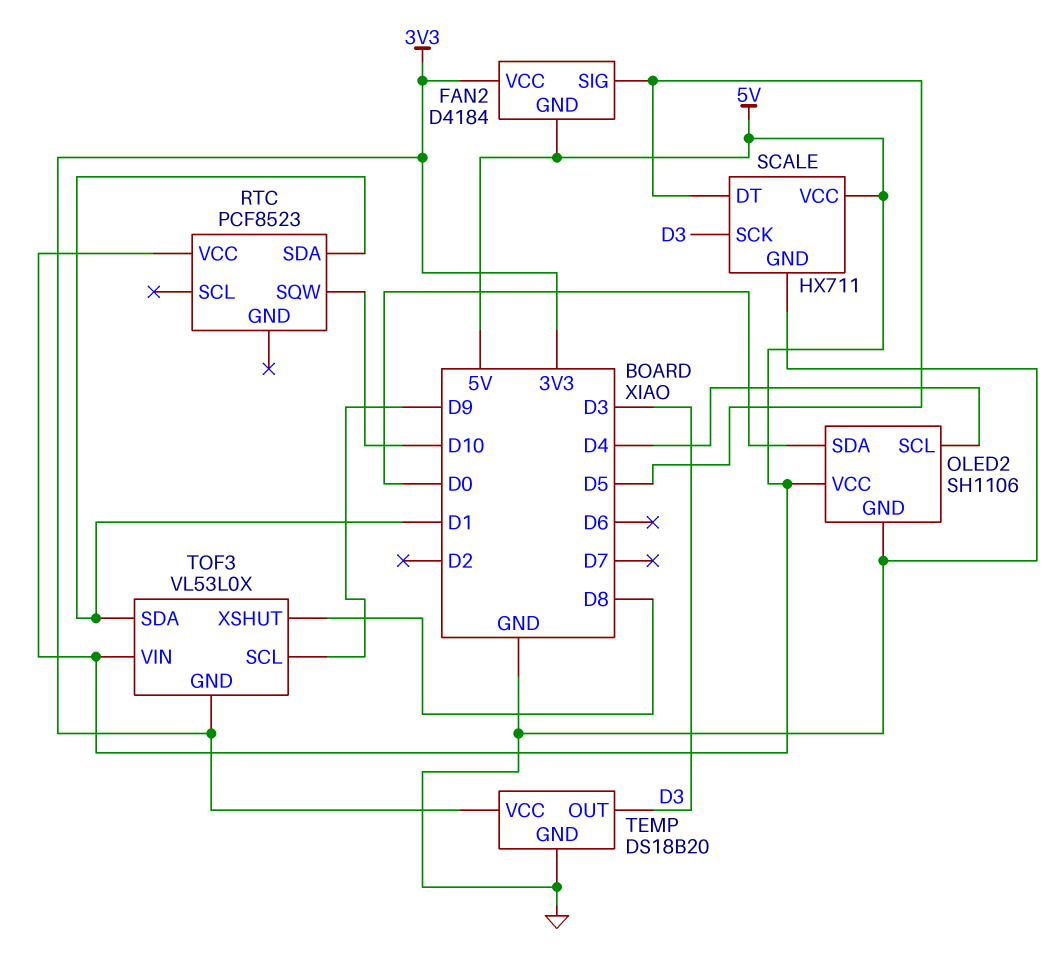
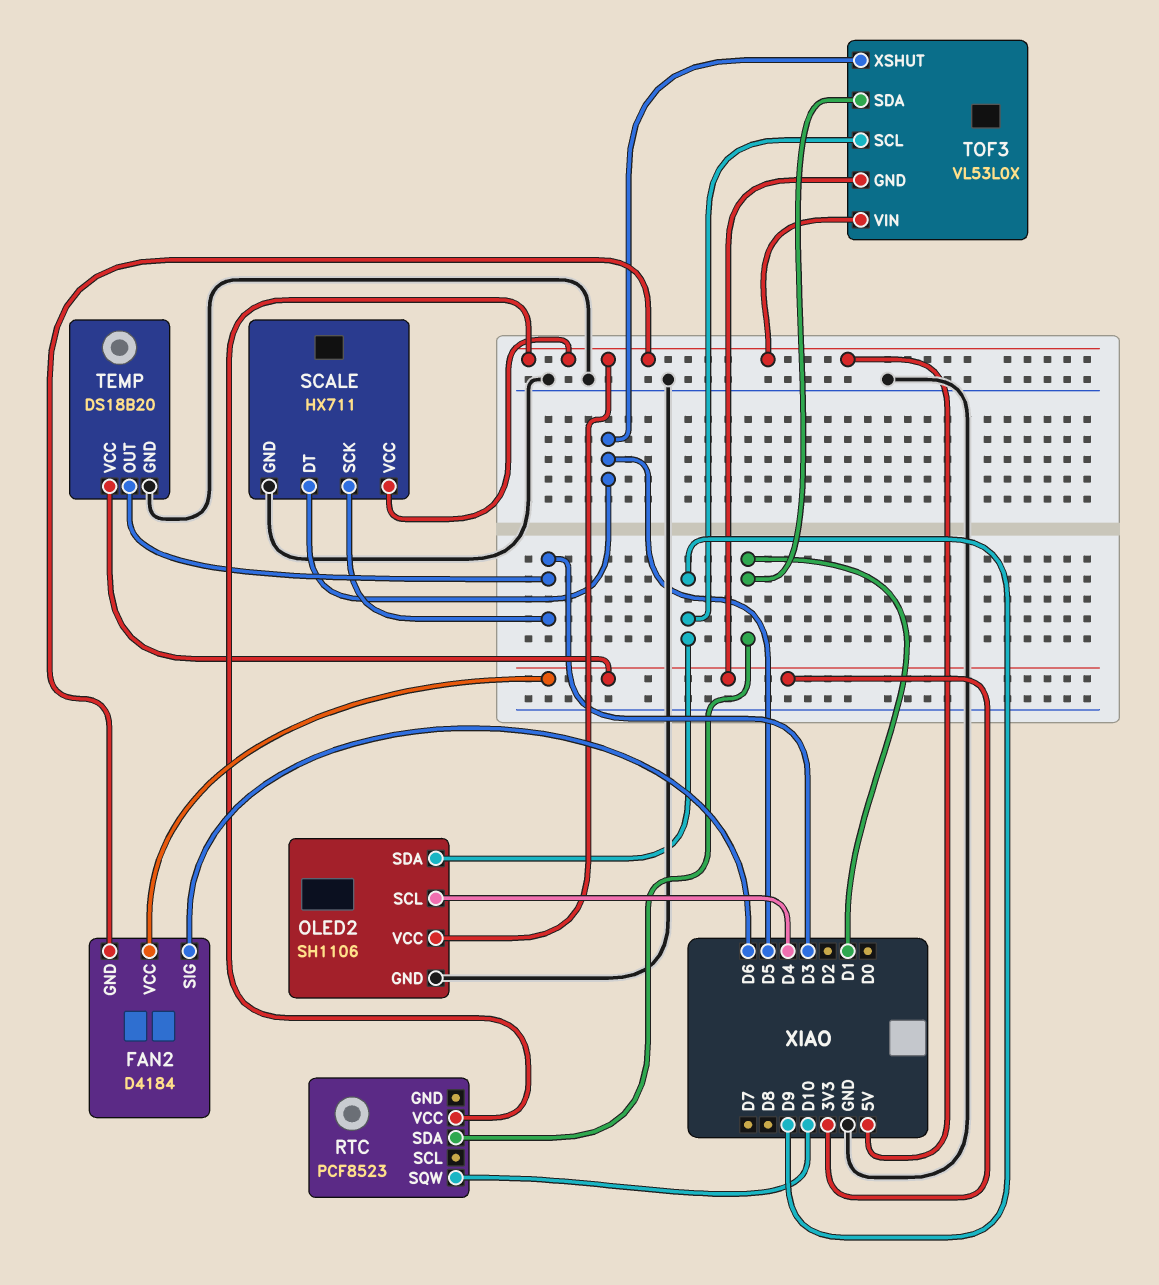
FAN2 pin SIG: D5 -> D6
OLED2 pin SDA: D0 -> D9
TOF3 pin XSHUT: D8 -> D5

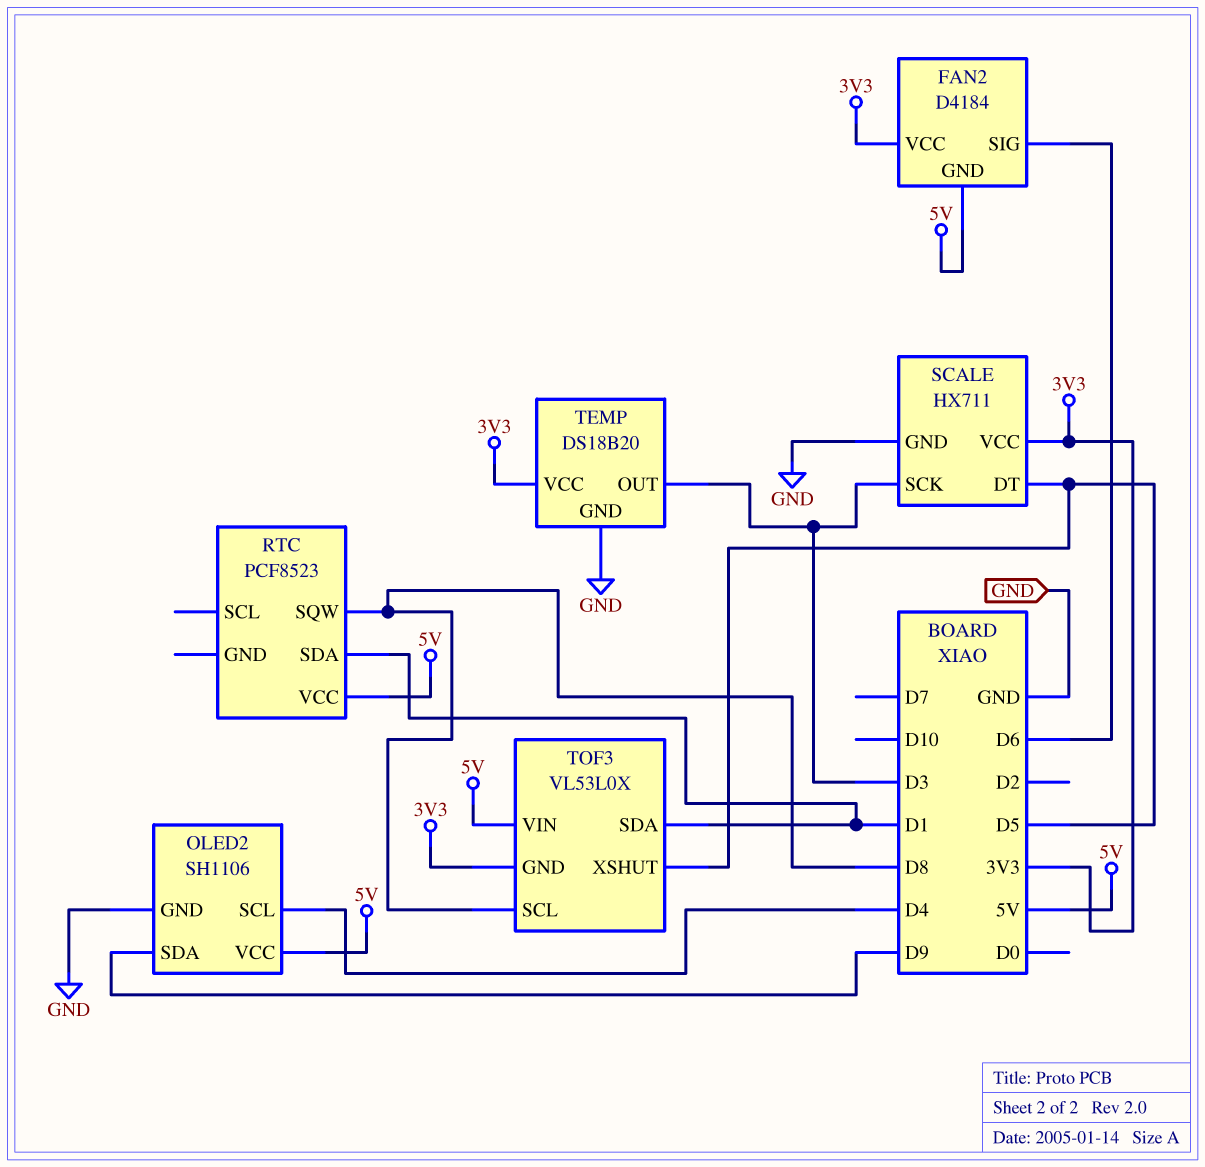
RTC pin SQW: D10 -> D8
SCALE pin VCC: 5V -> 3V3
TOF3 pin SCL: D9 -> D8

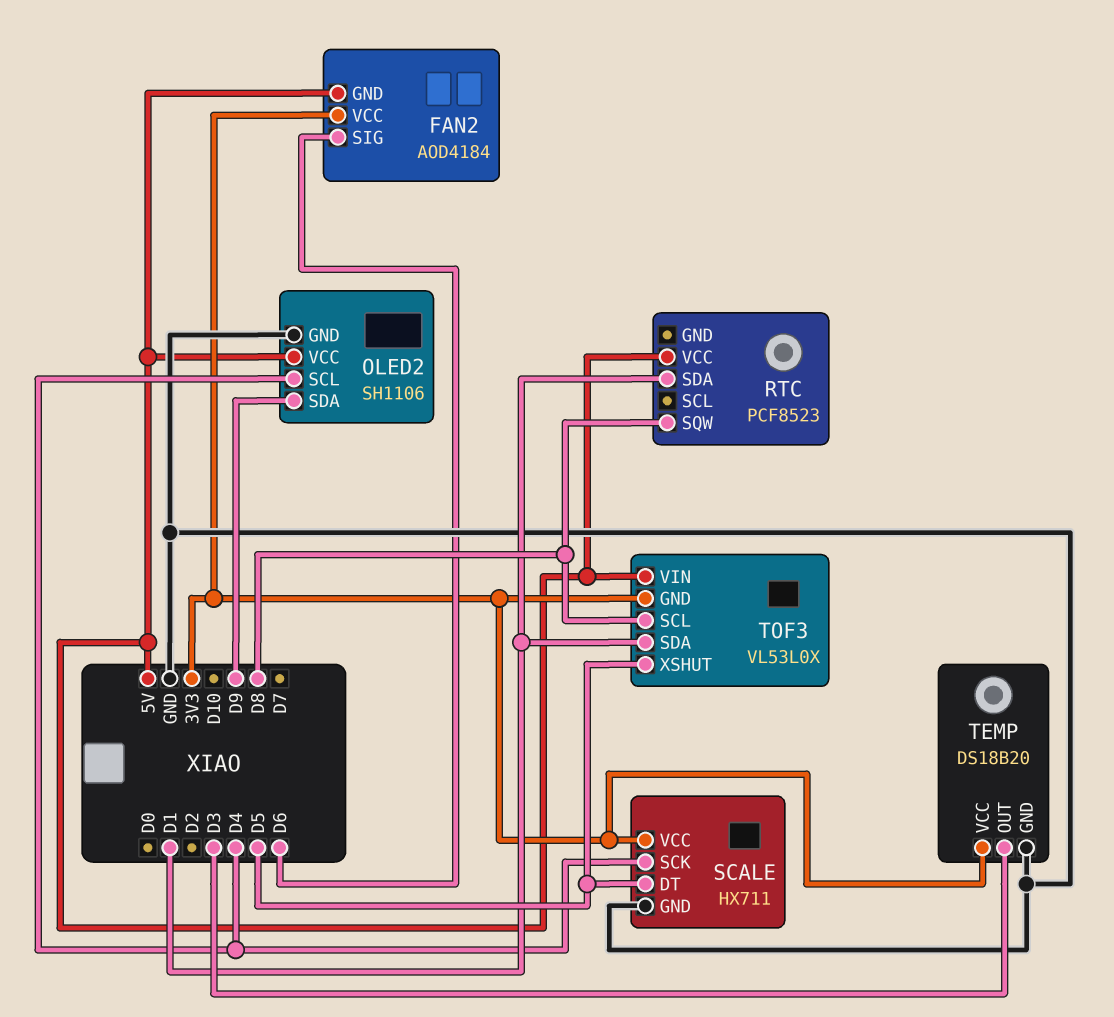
FAN2: D4184 -> AOD4184
SCALE pin SCK: D3 -> D4

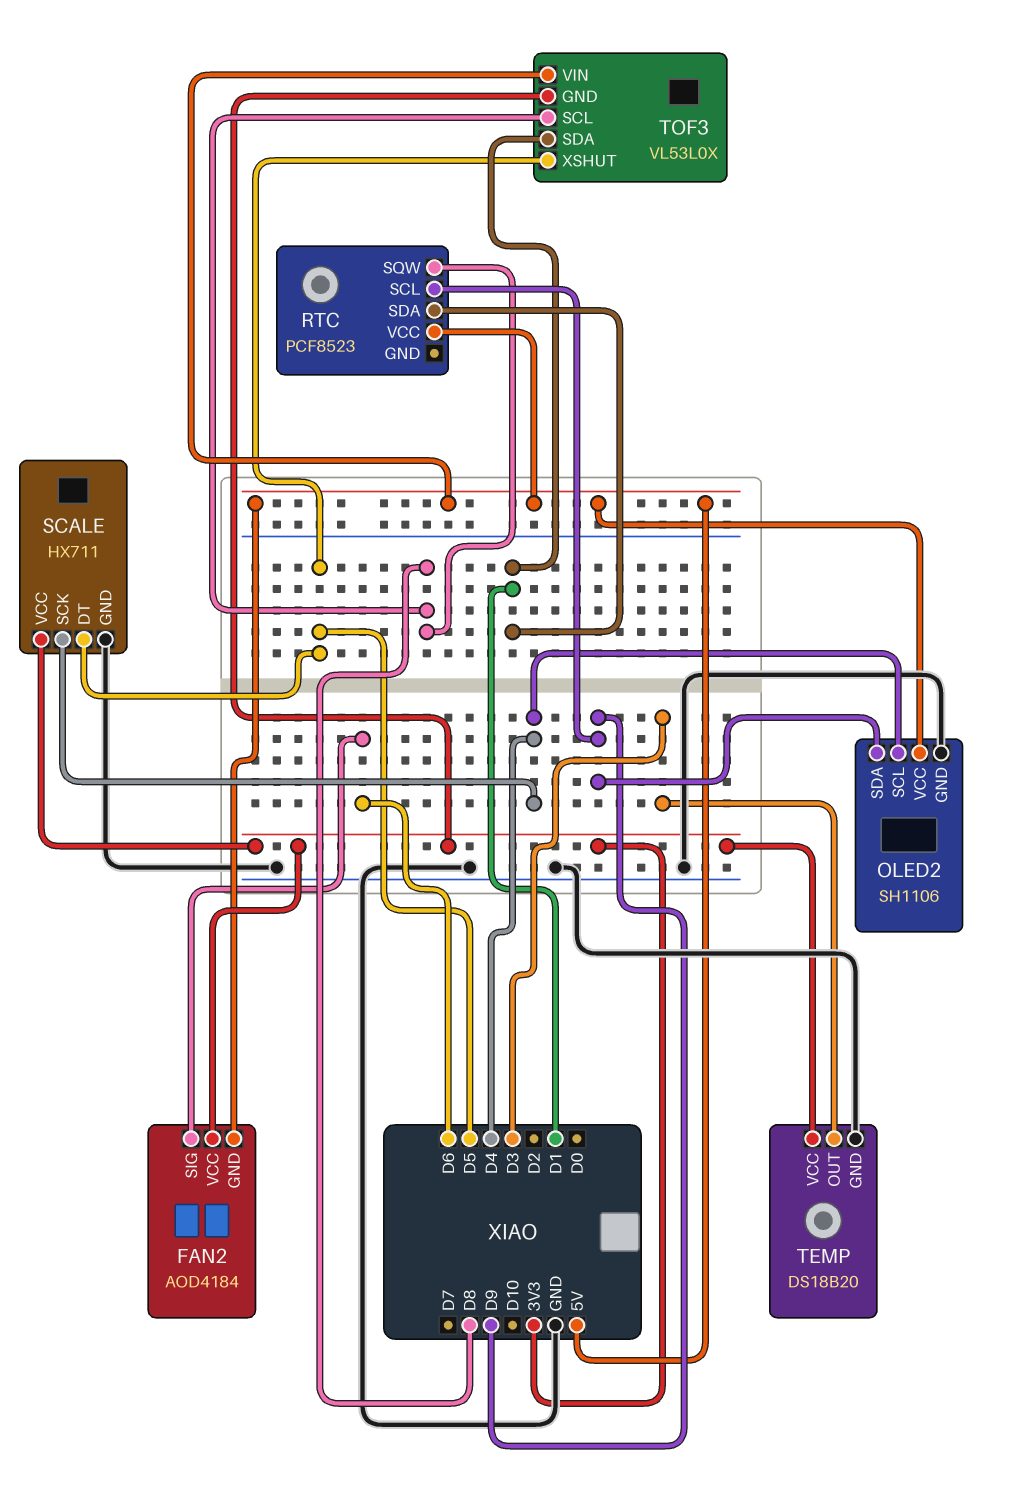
RTC pin SCL: none -> D9

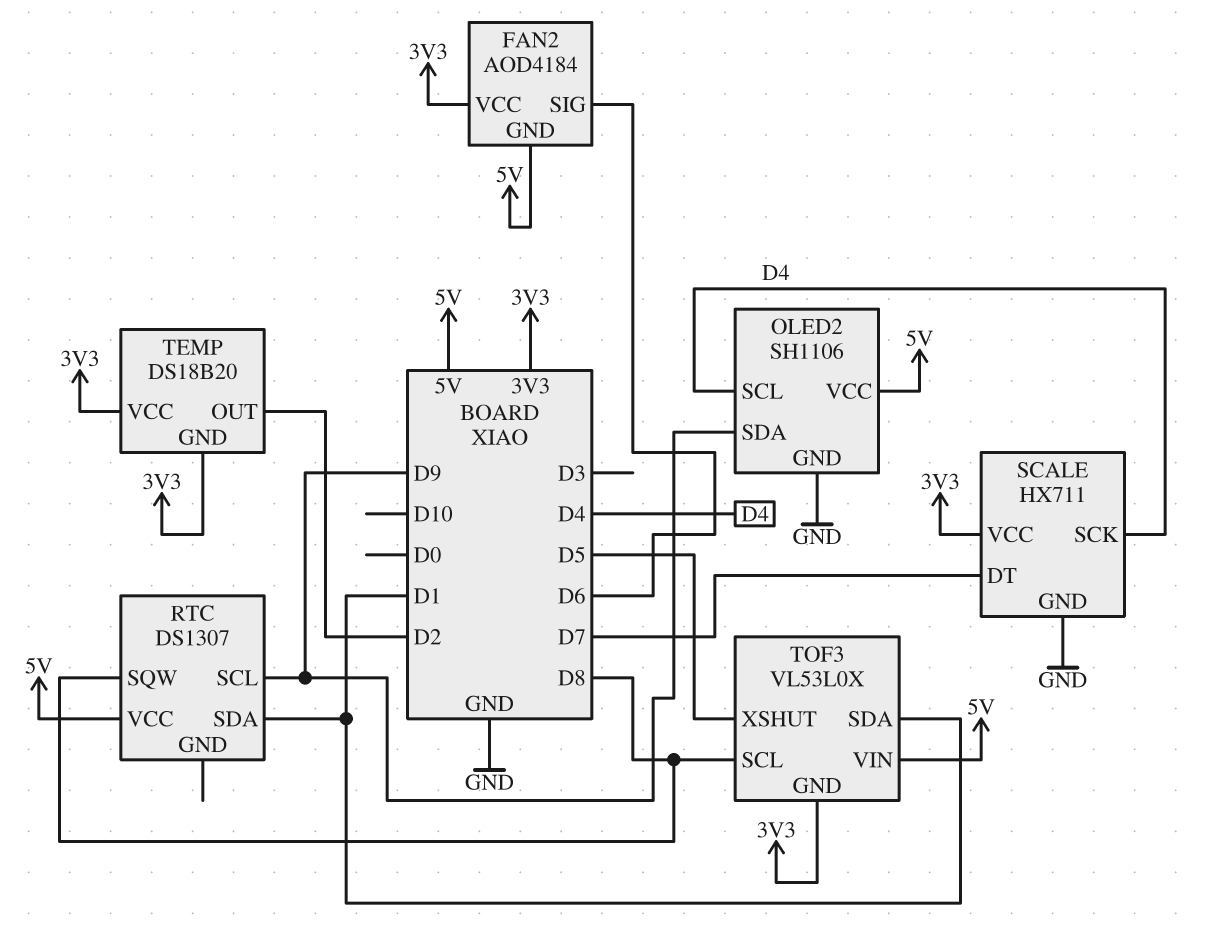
RTC: PCF8523 -> DS1307
SCALE pin DT: D5 -> D7
TEMP pin GND: GND -> 3V3
TEMP pin OUT: D3 -> D2

